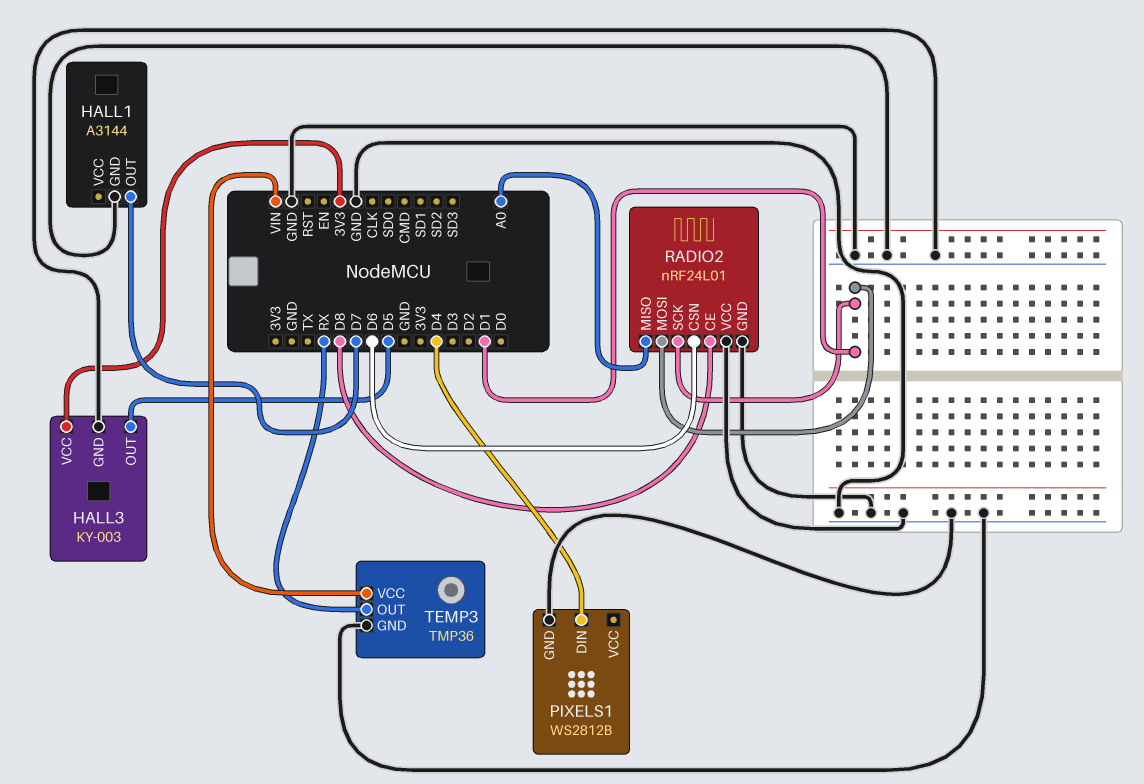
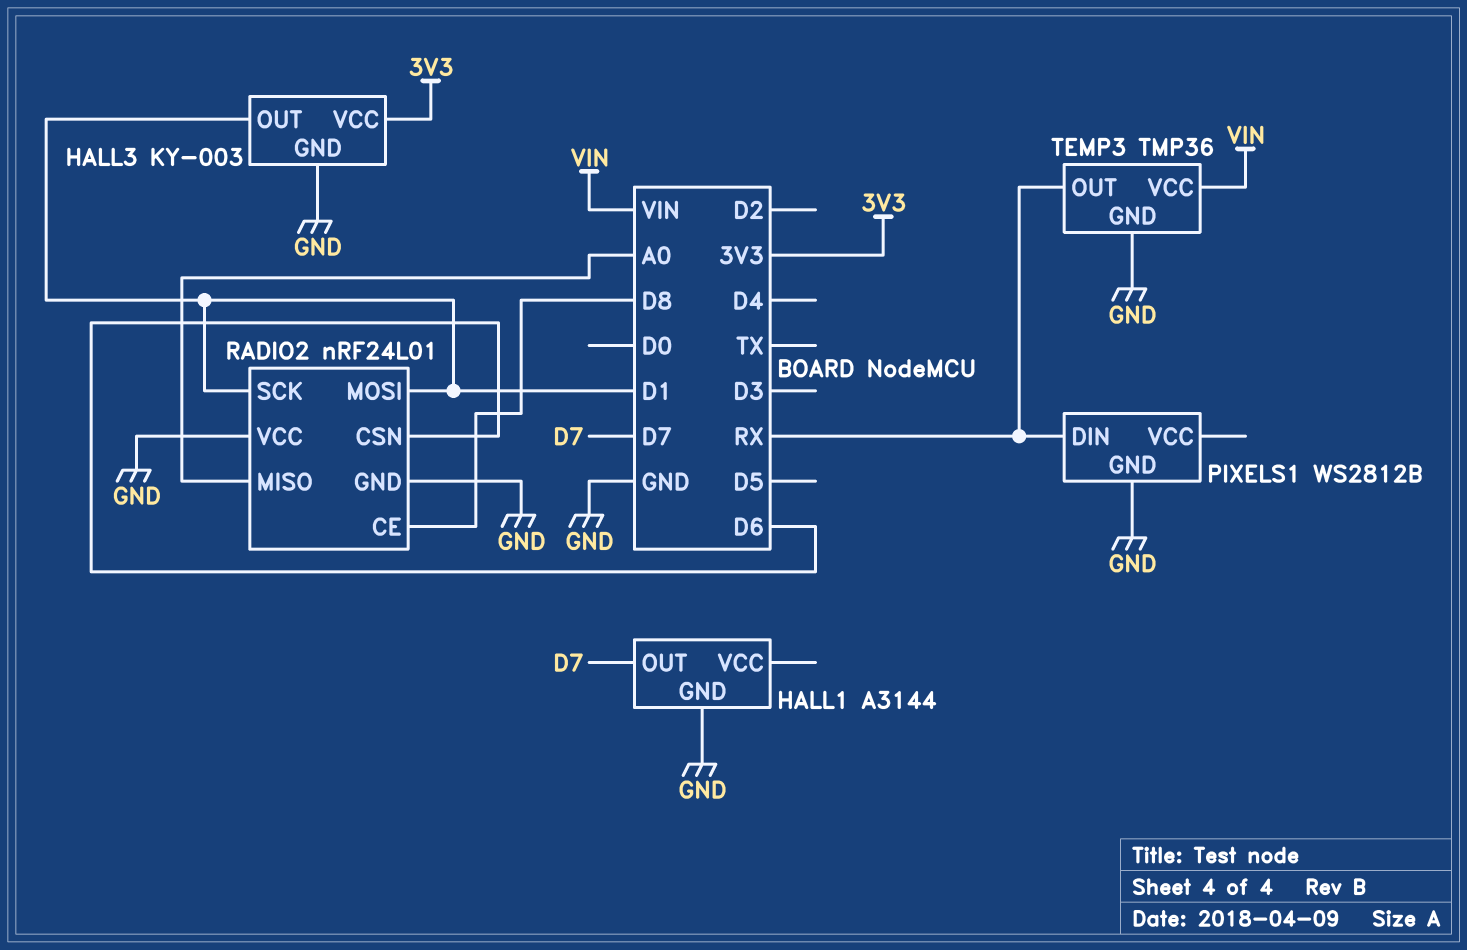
HALL3 pin OUT: D5 -> D1
PIXELS1 pin DIN: D4 -> RX

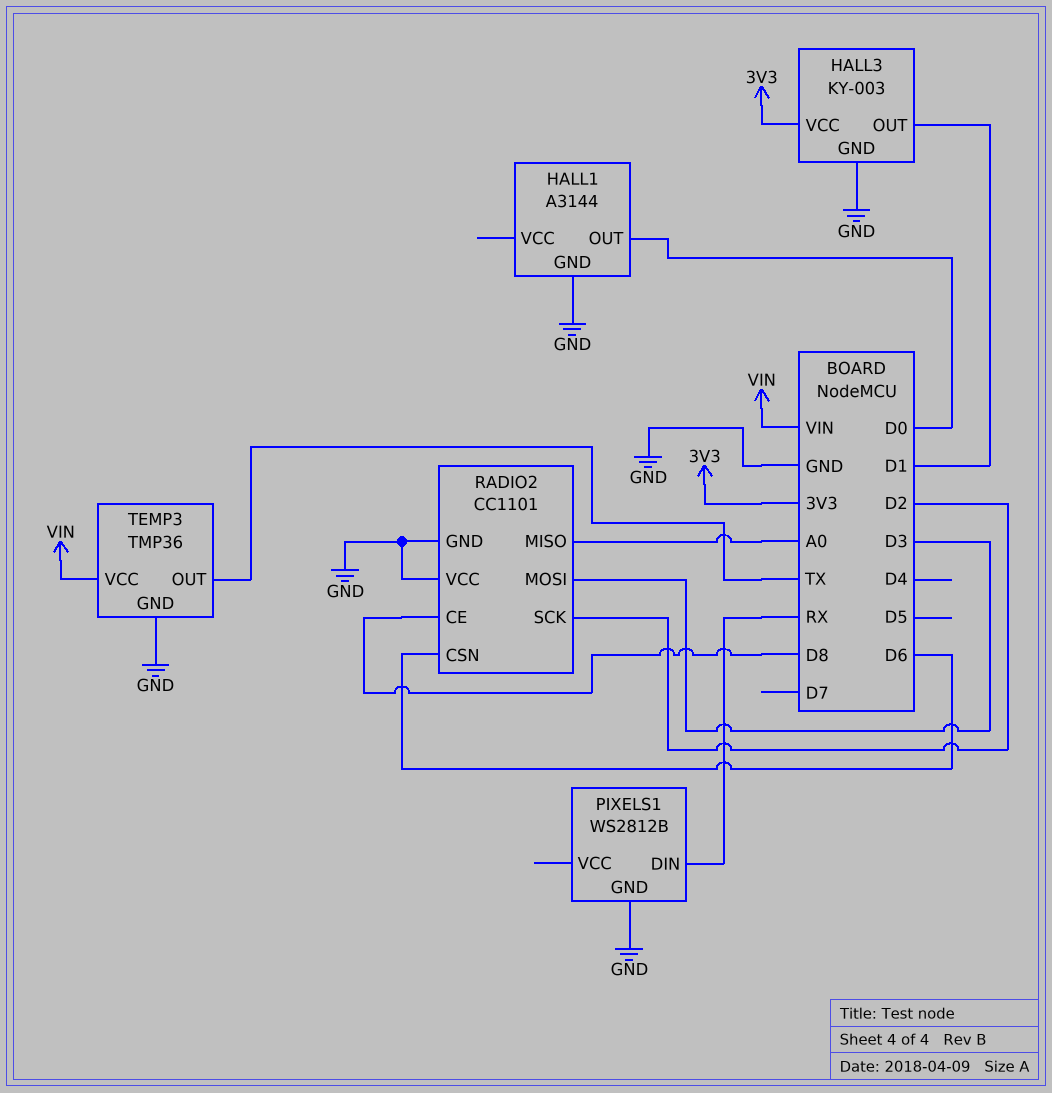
HALL1 pin OUT: D7 -> D0
RADIO2: nRF24L01 -> CC1101
RADIO2 pin MOSI: D1 -> D3
RADIO2 pin SCK: D1 -> D2
TEMP3 pin OUT: RX -> TX

